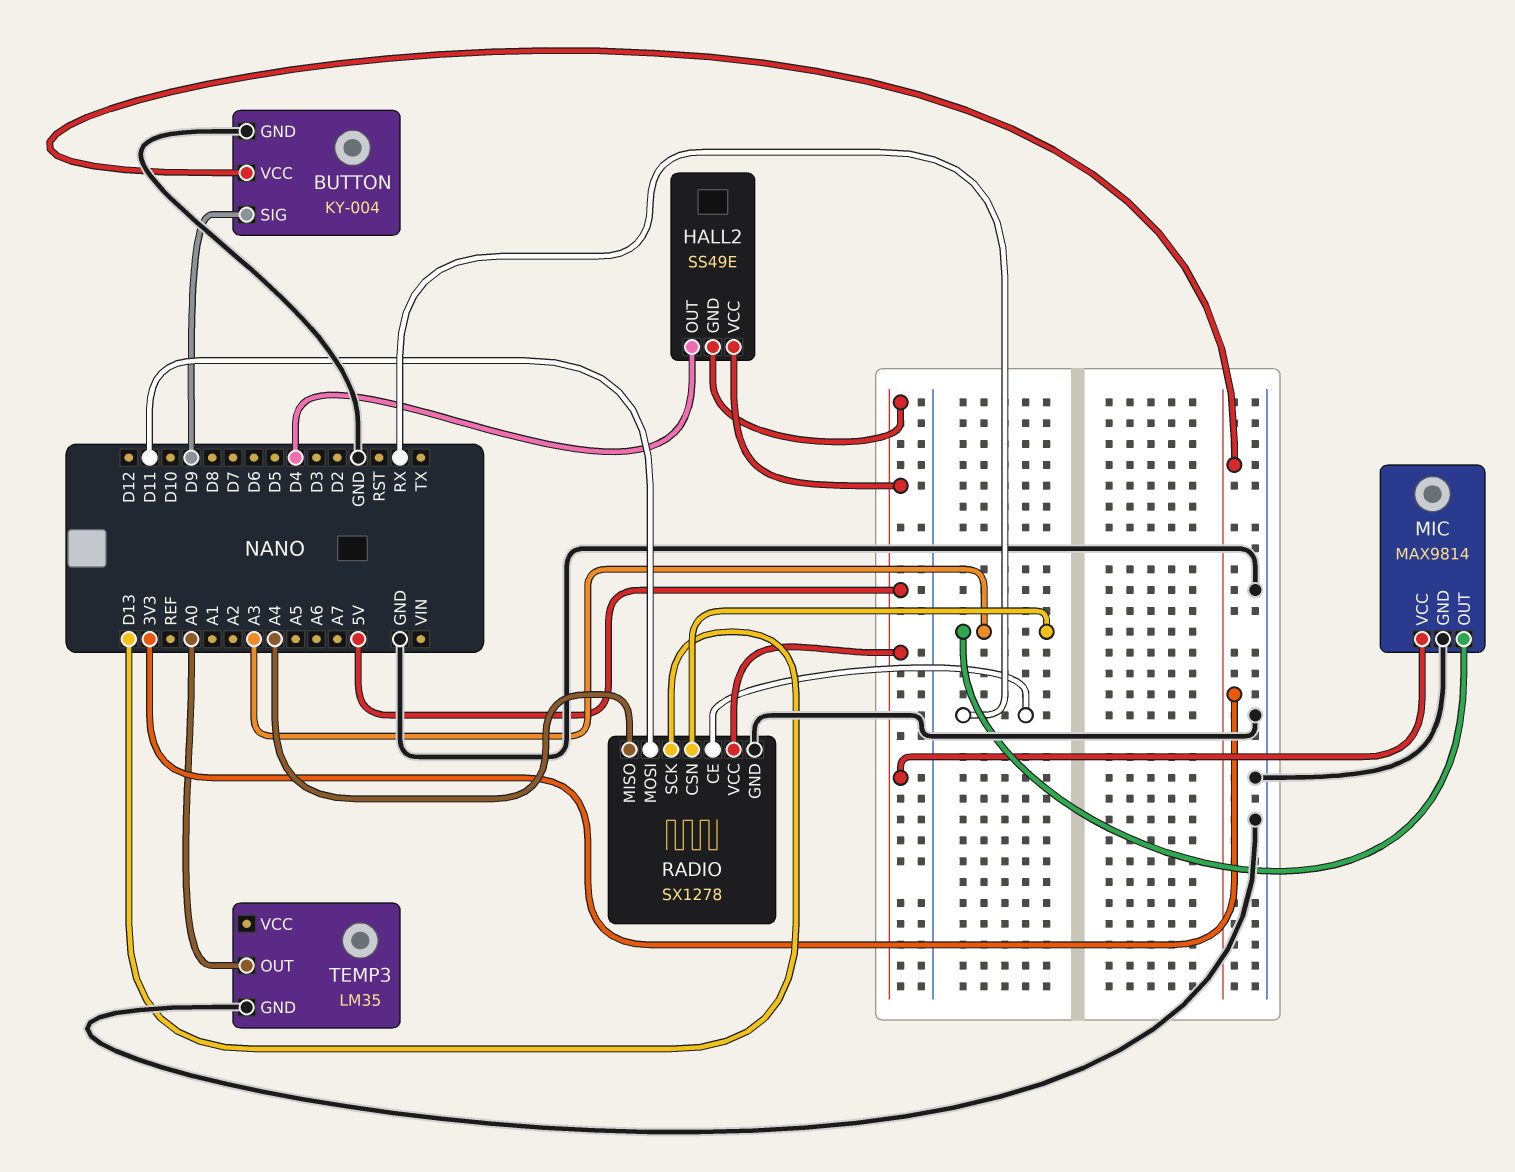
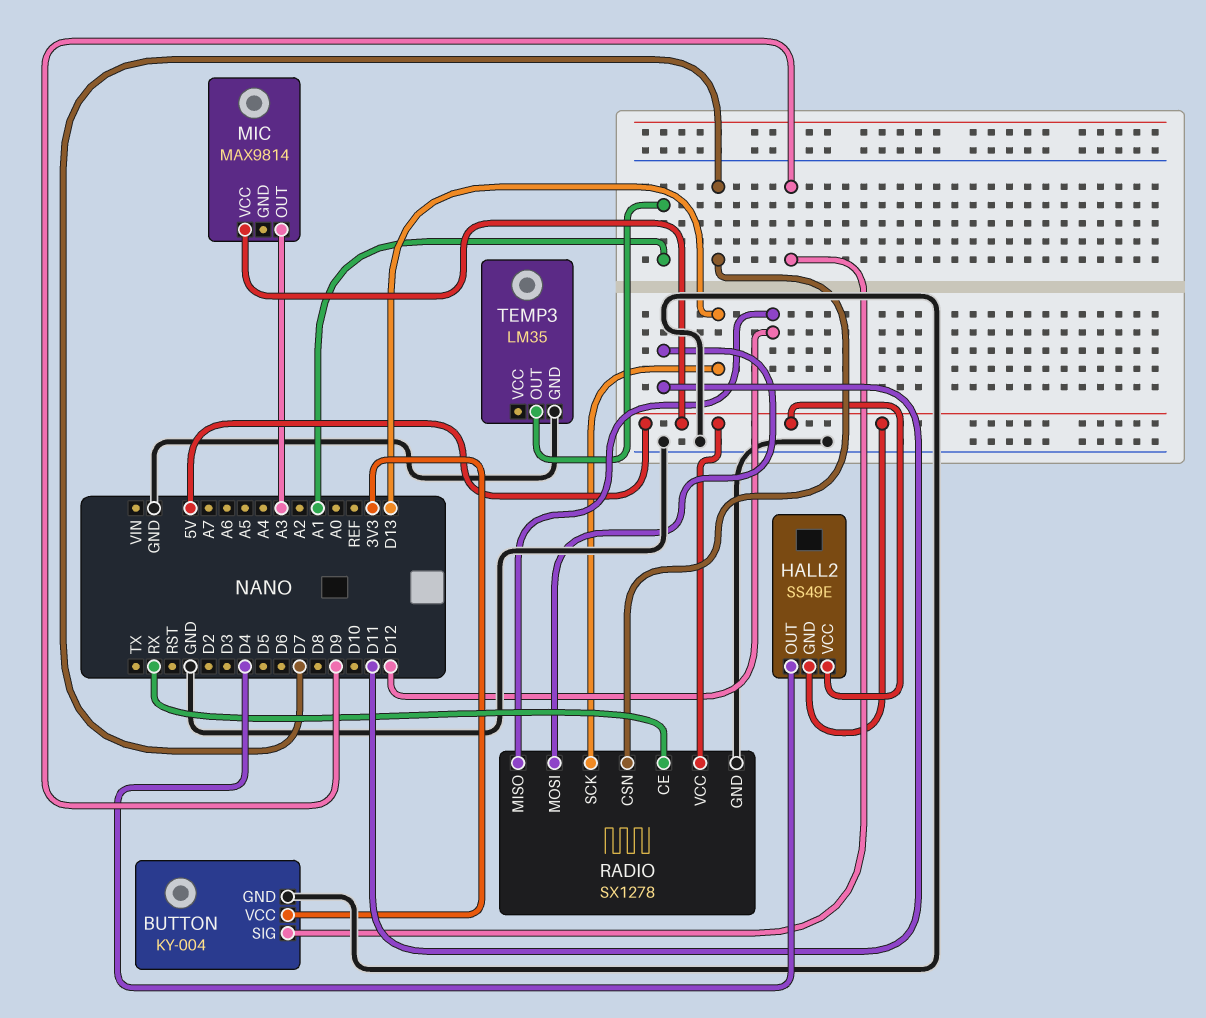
MIC pin GND: GND -> none
RADIO pin CSN: A3 -> D7
RADIO pin MISO: A4 -> D12
TEMP3 pin OUT: A0 -> A1

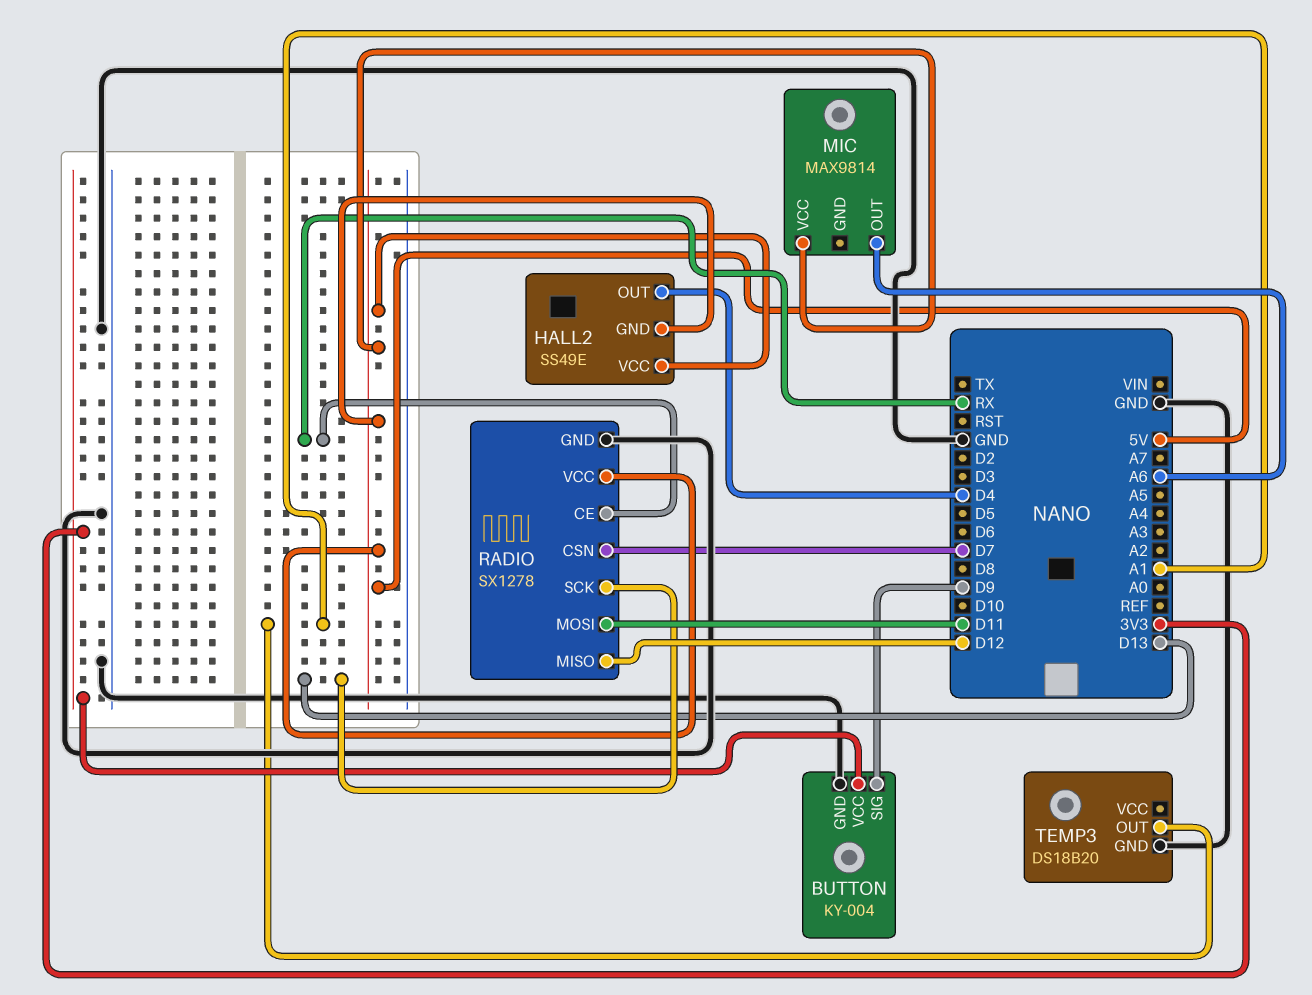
MIC pin OUT: A3 -> A6
TEMP3: LM35 -> DS18B20

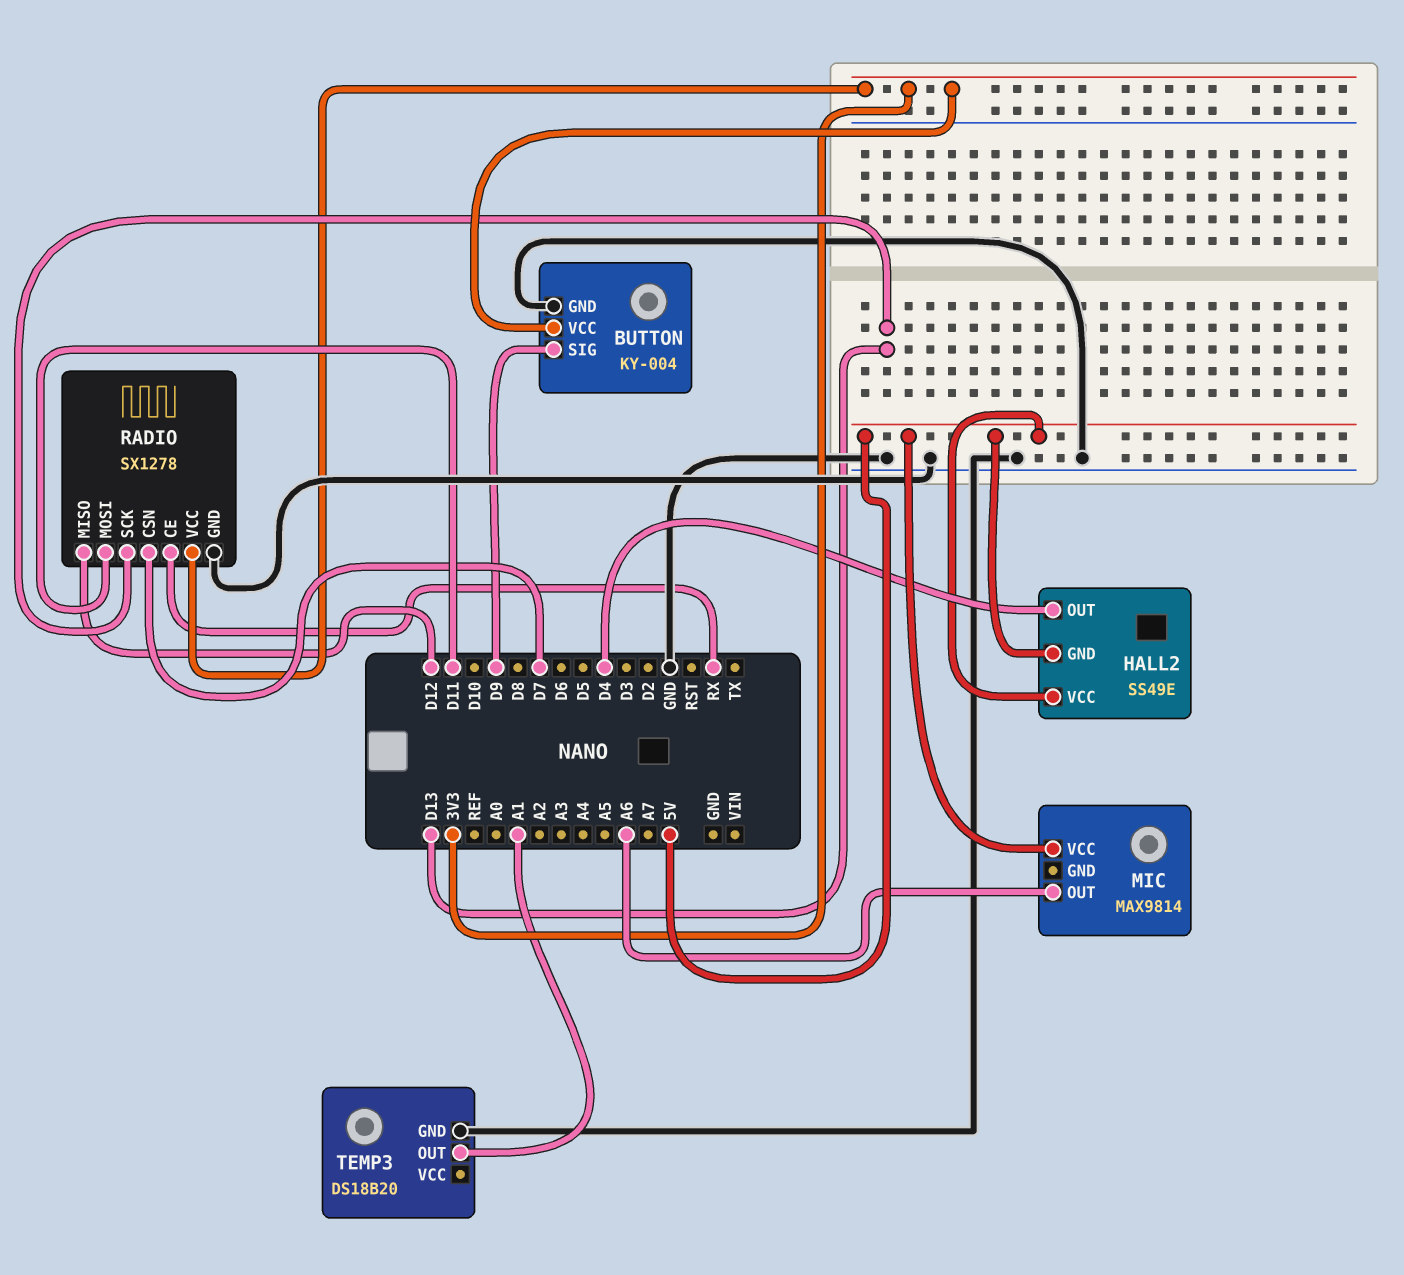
RADIO pin VCC: 5V -> 3V3

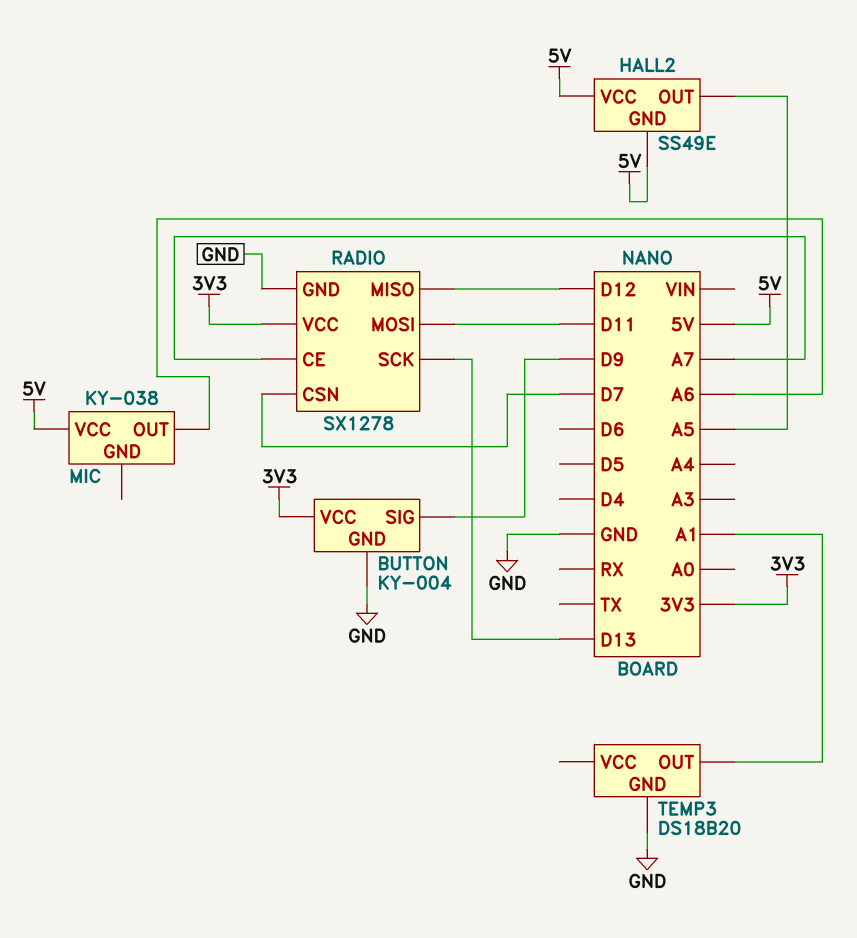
HALL2 pin OUT: D4 -> A5
MIC: MAX9814 -> KY-038
RADIO pin CE: RX -> A7

